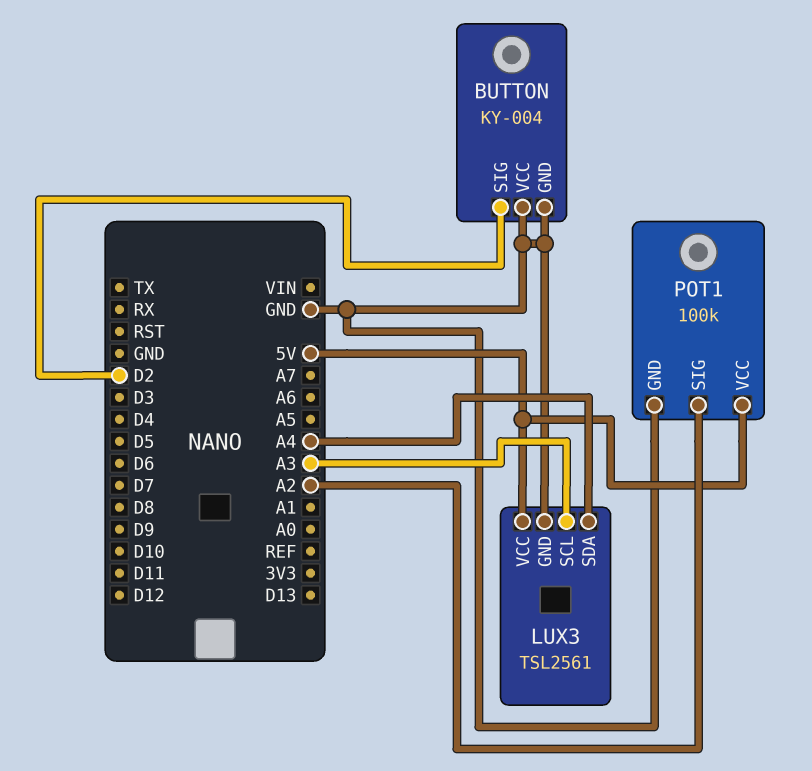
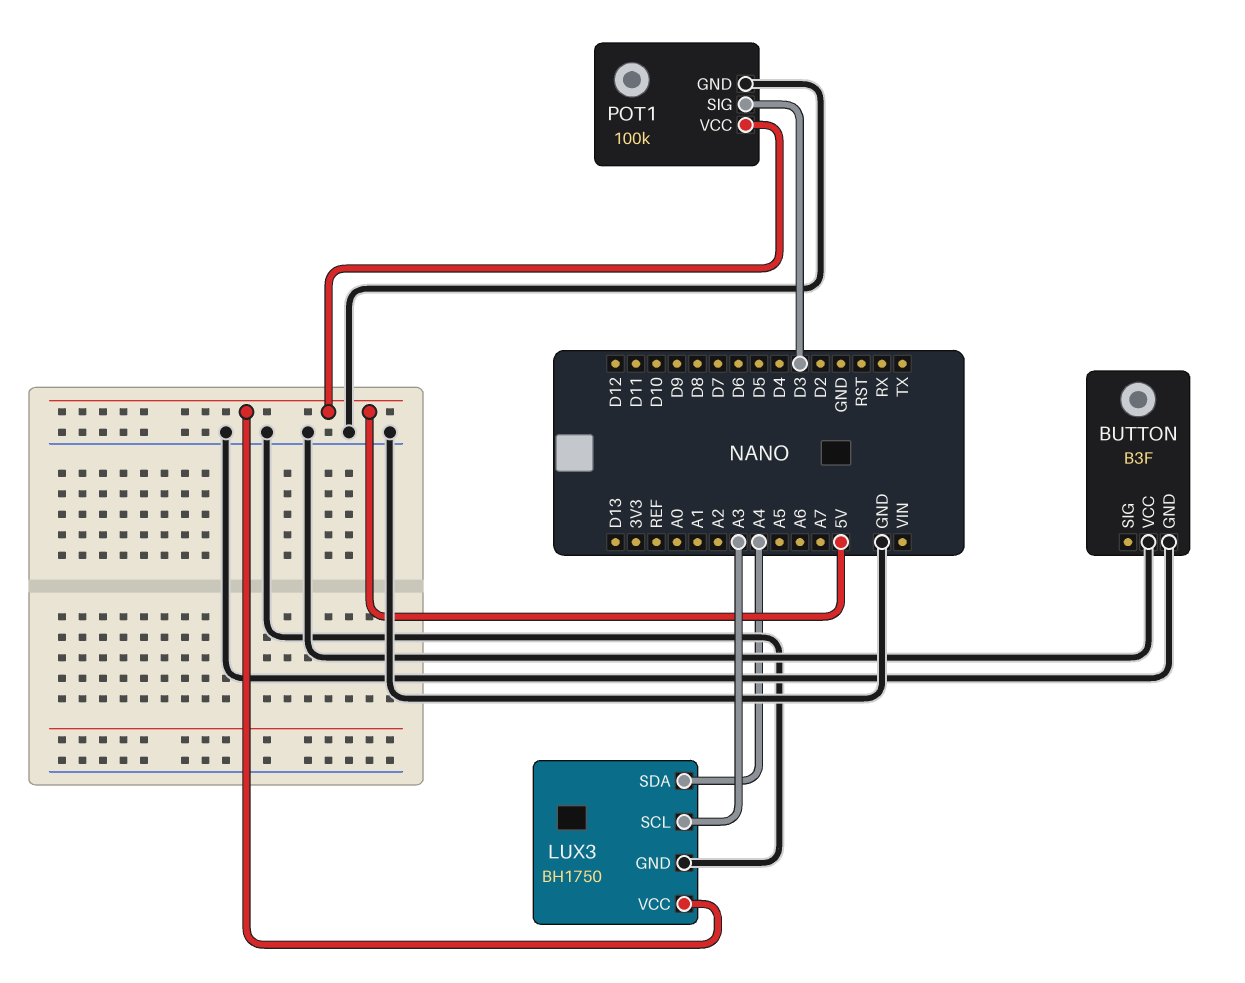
BUTTON: KY-004 -> B3F
BUTTON pin SIG: D2 -> none
LUX3: TSL2561 -> BH1750
POT1 pin SIG: A2 -> D3

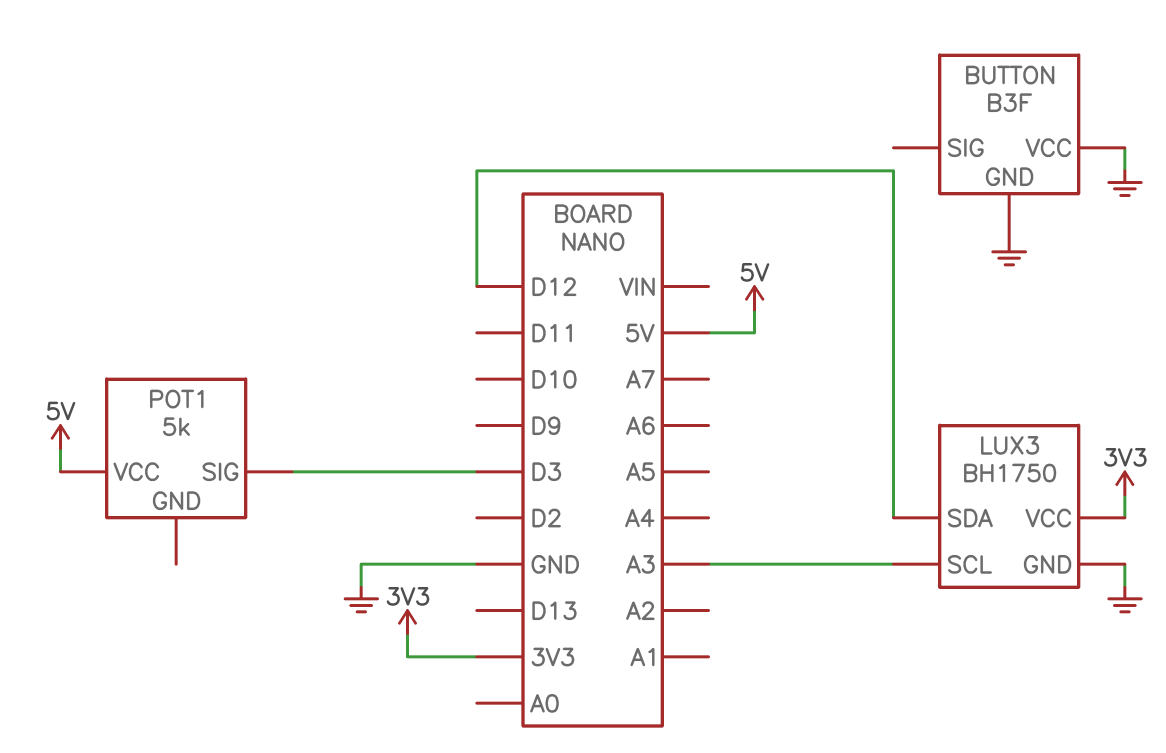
LUX3 pin SDA: A4 -> D12
LUX3 pin VCC: 5V -> 3V3
POT1: 100k -> 5k
POT1 pin GND: GND -> none

